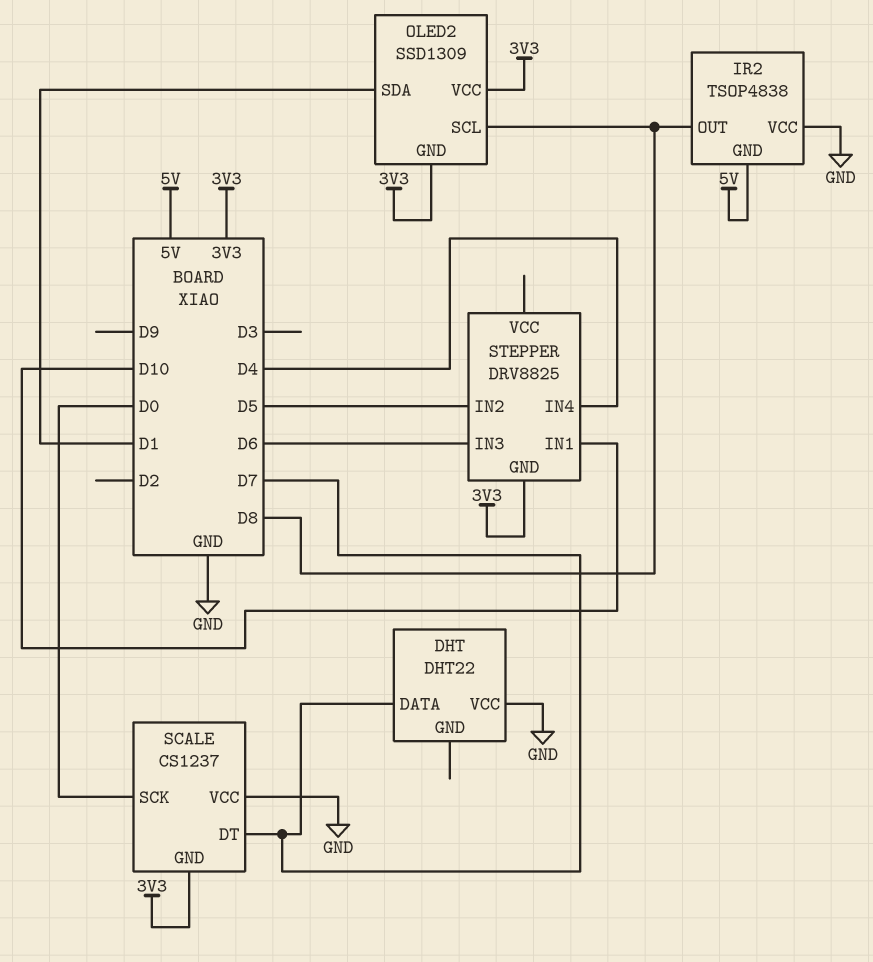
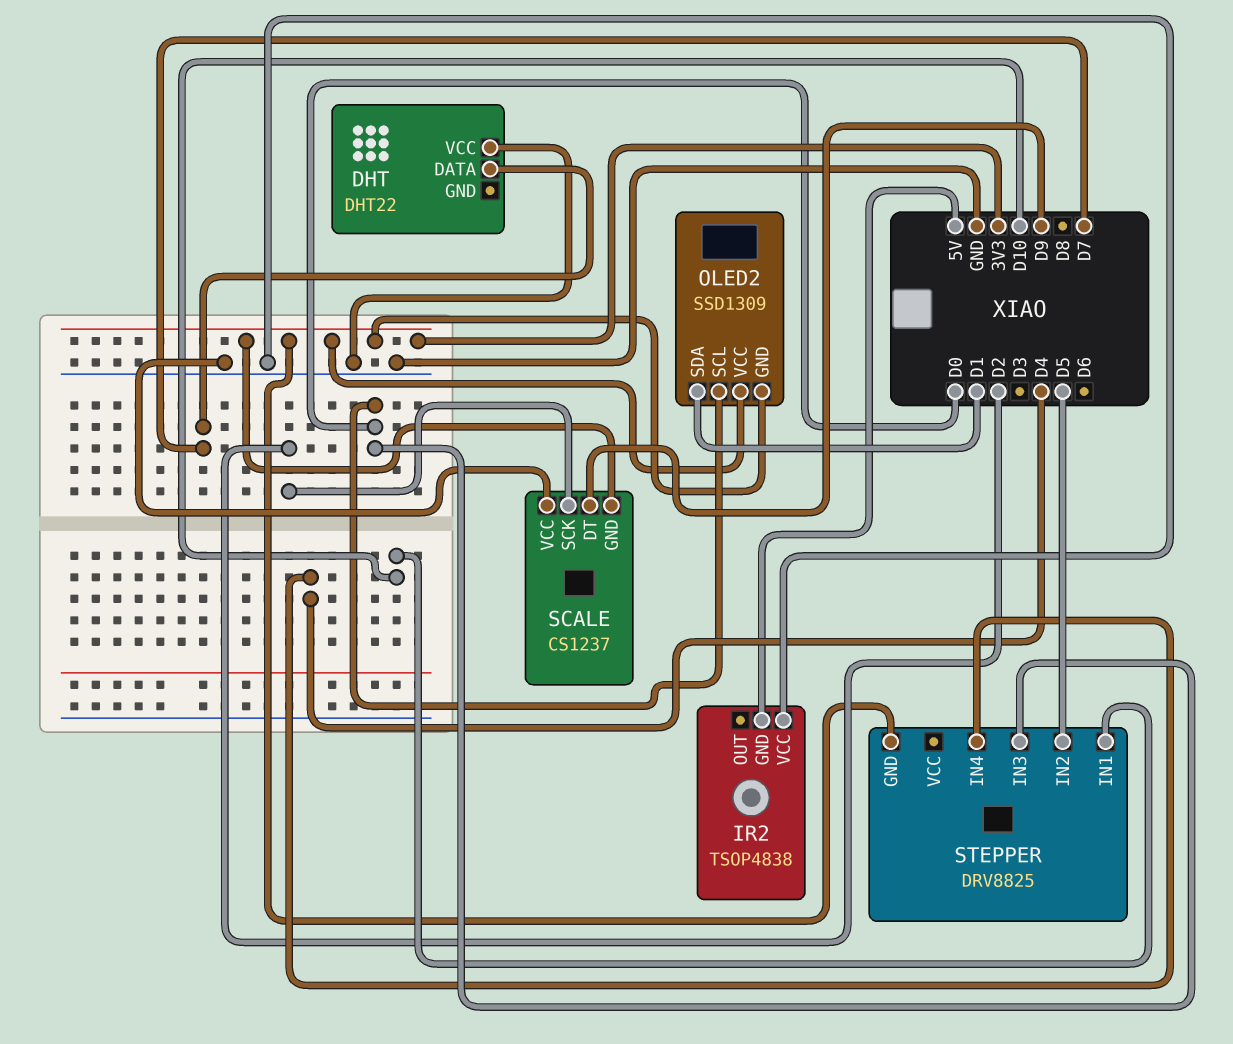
IR2 pin OUT: D8 -> none
OLED2 pin SCL: D8 -> D0
SCALE pin DT: D7 -> D9
SCALE pin SCK: D0 -> D2
STEPPER pin IN3: D6 -> D0

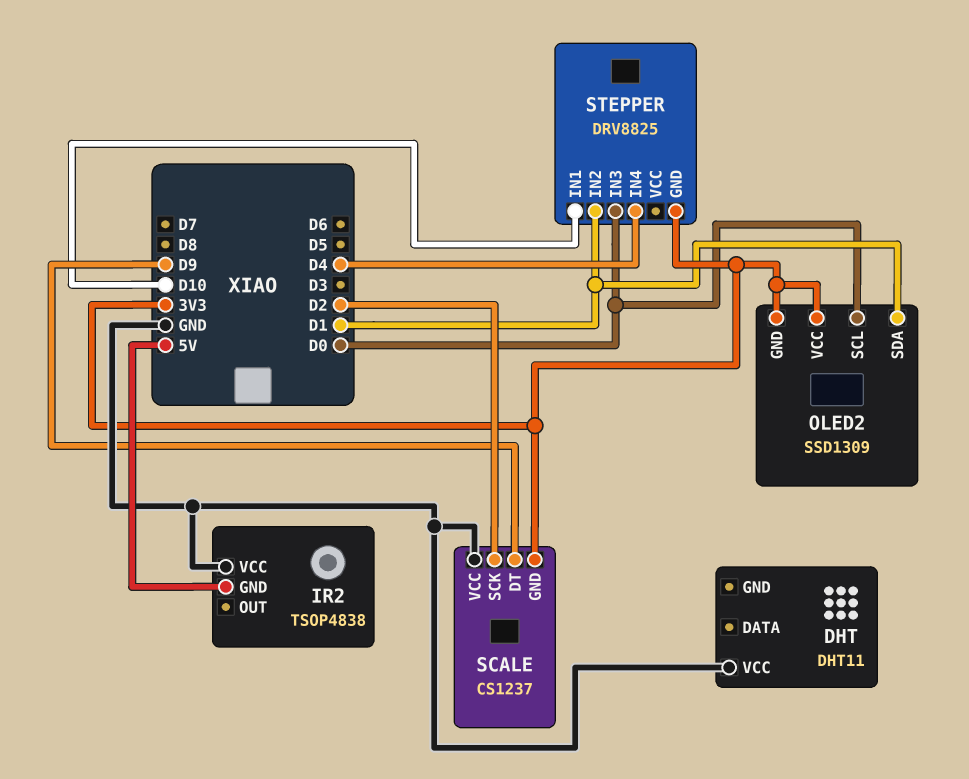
DHT: DHT22 -> DHT11
DHT pin DATA: D7 -> none
STEPPER pin IN2: D5 -> D1

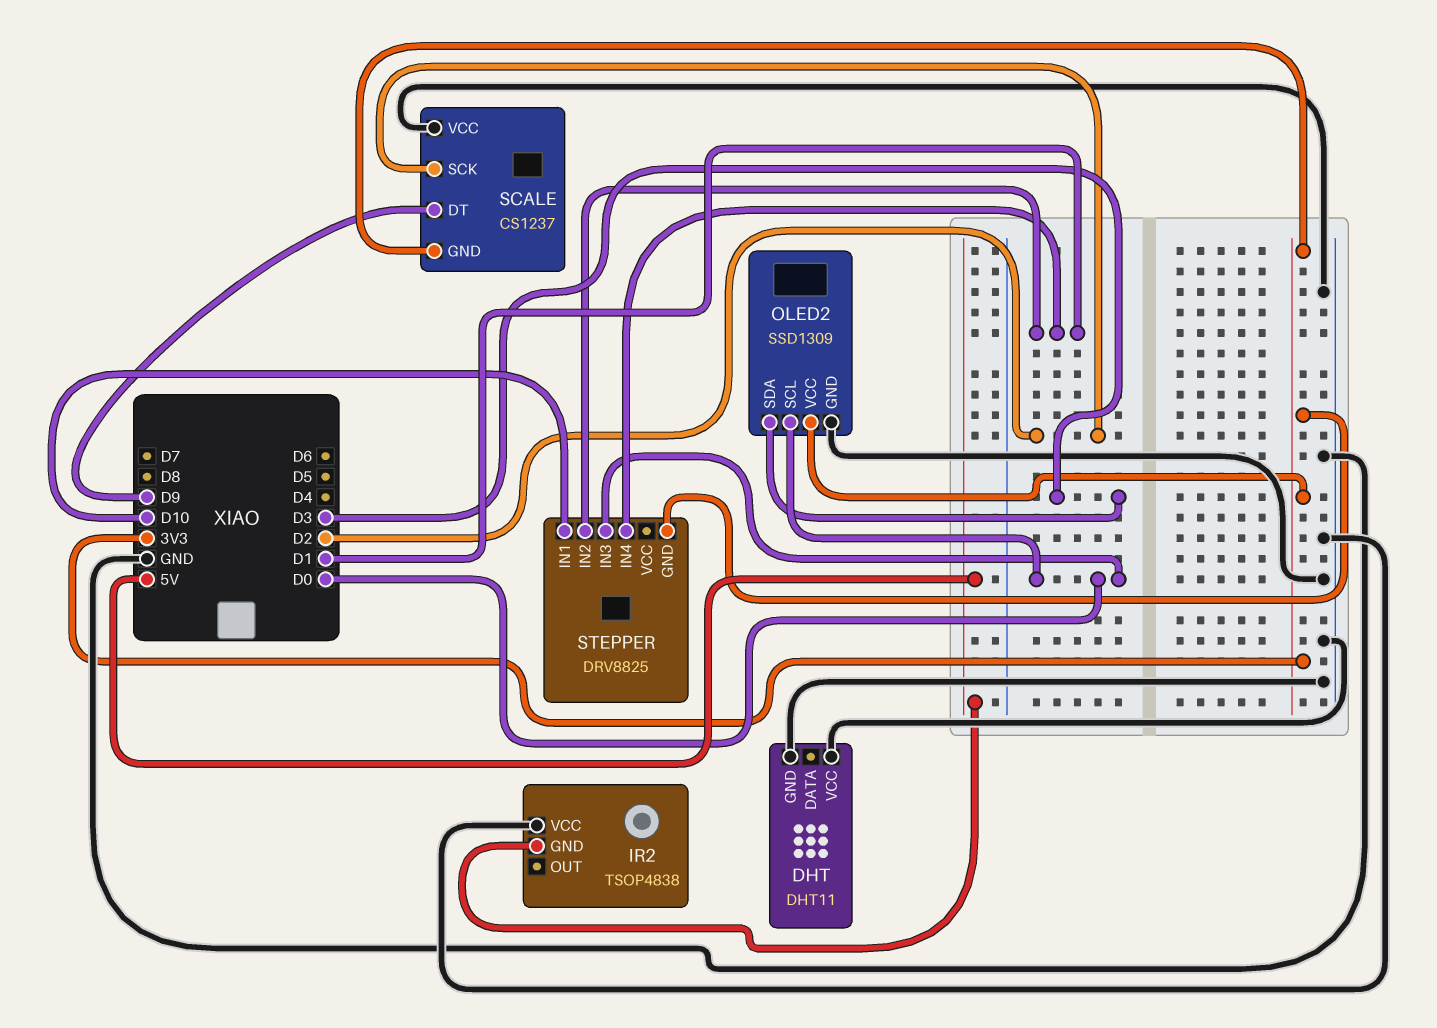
DHT pin GND: none -> GND
OLED2 pin GND: 3V3 -> GND
OLED2 pin SDA: D1 -> D3
STEPPER pin IN4: D4 -> D1

